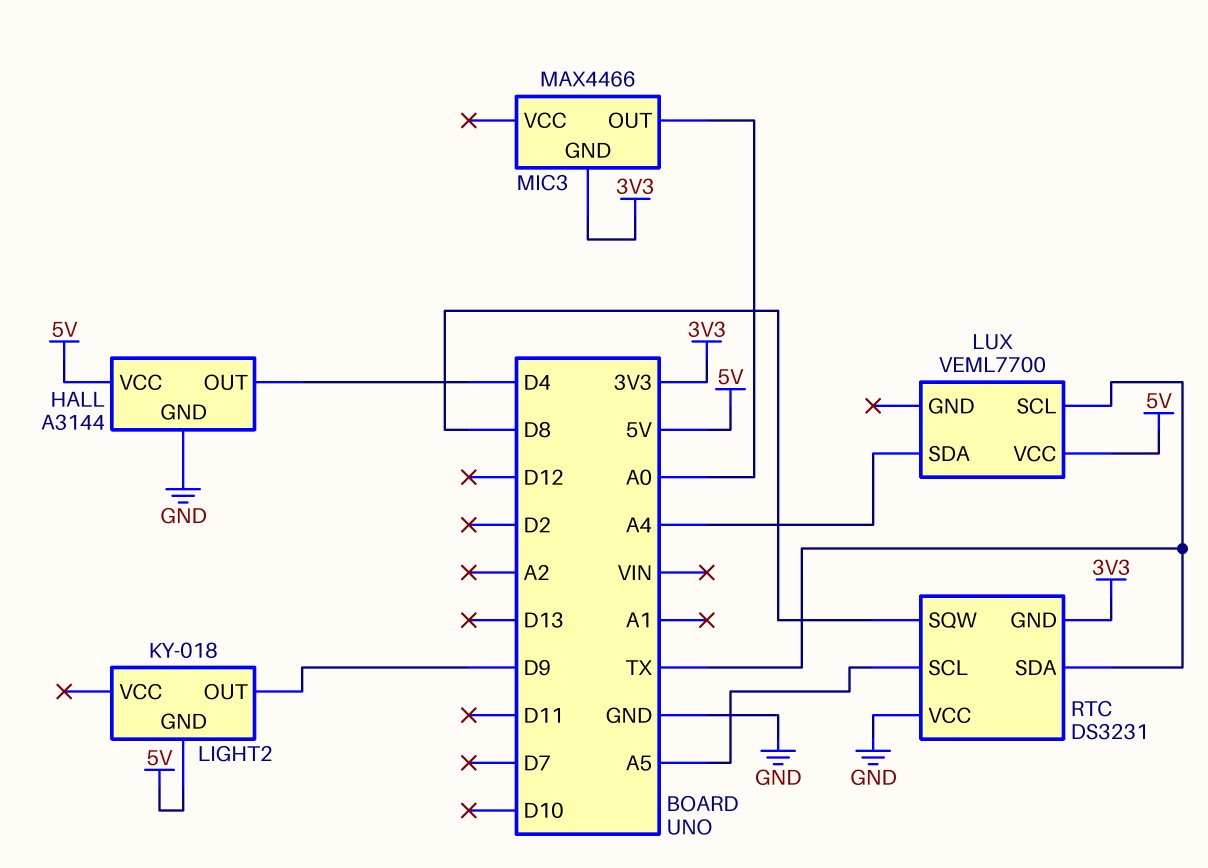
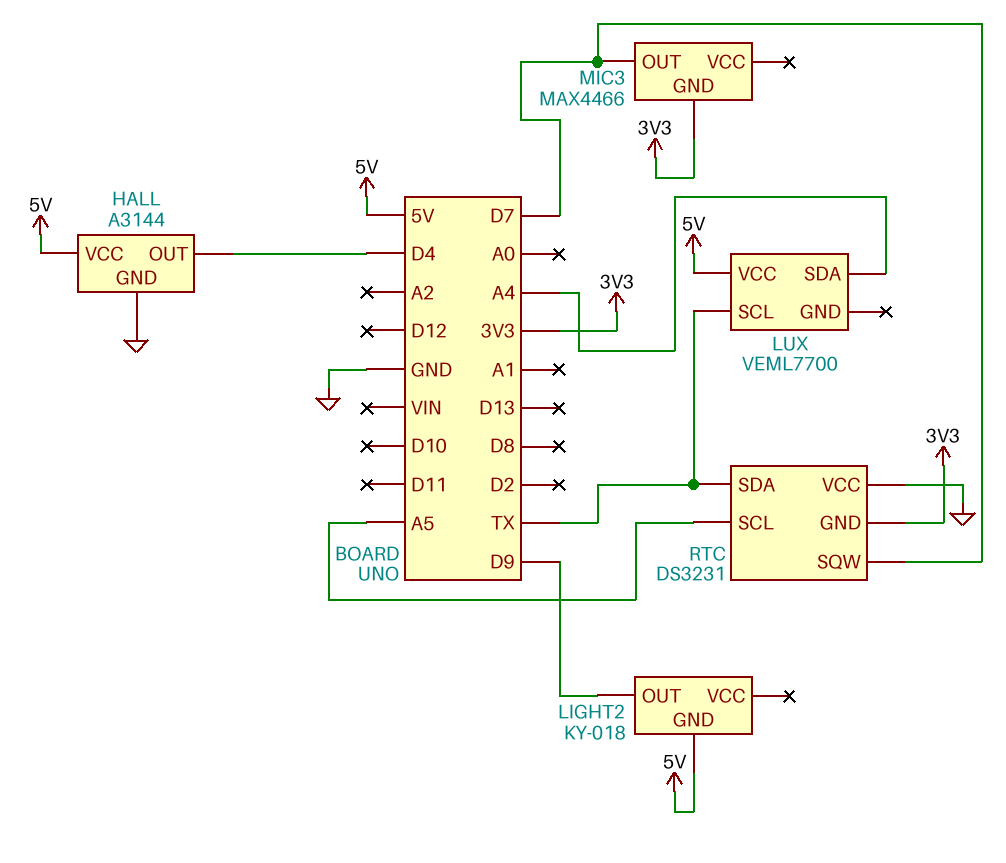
MIC3 pin OUT: A0 -> D7
RTC pin SQW: D8 -> D7

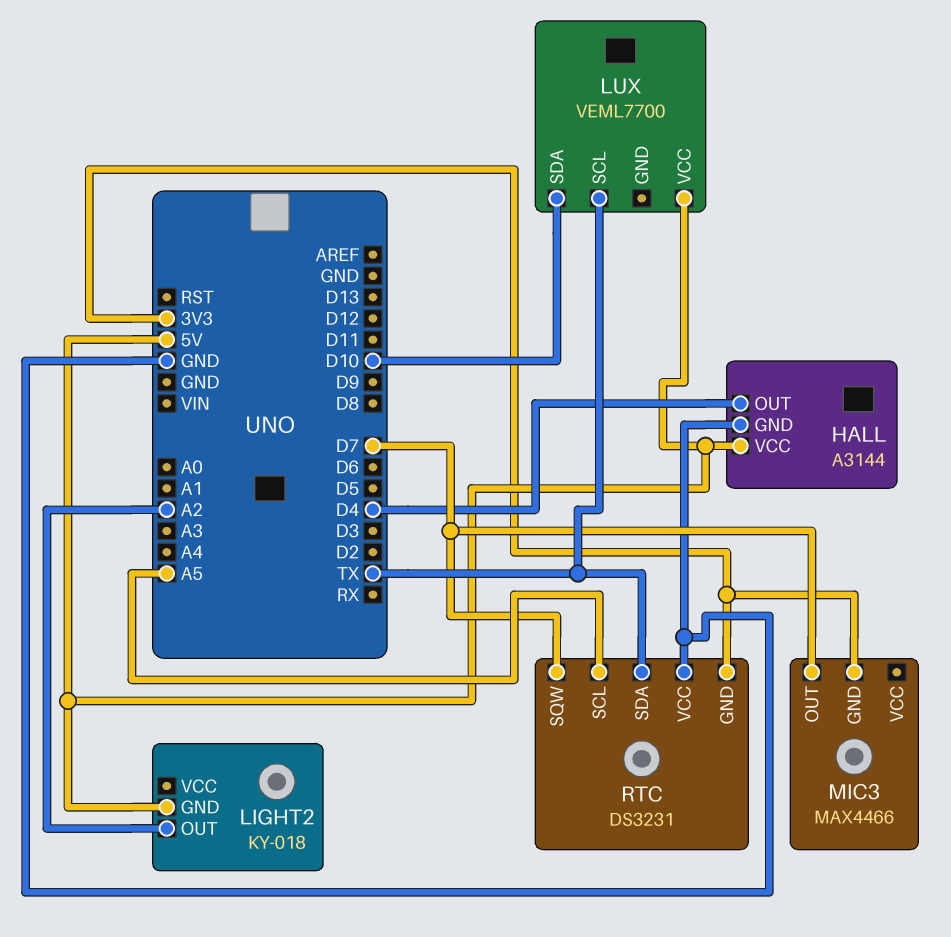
LIGHT2 pin OUT: D9 -> A2
LUX pin SDA: A4 -> D10

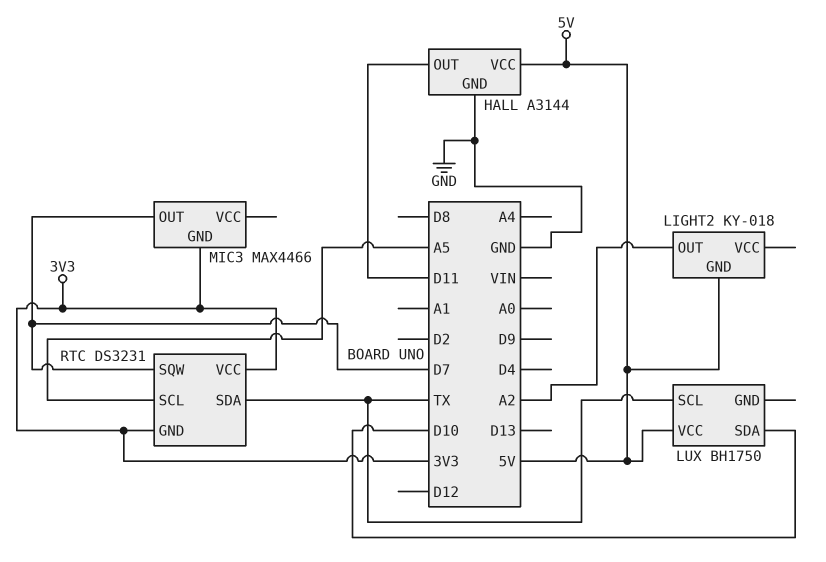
HALL pin OUT: D4 -> D11
LUX: VEML7700 -> BH1750
RTC pin VCC: GND -> 3V3

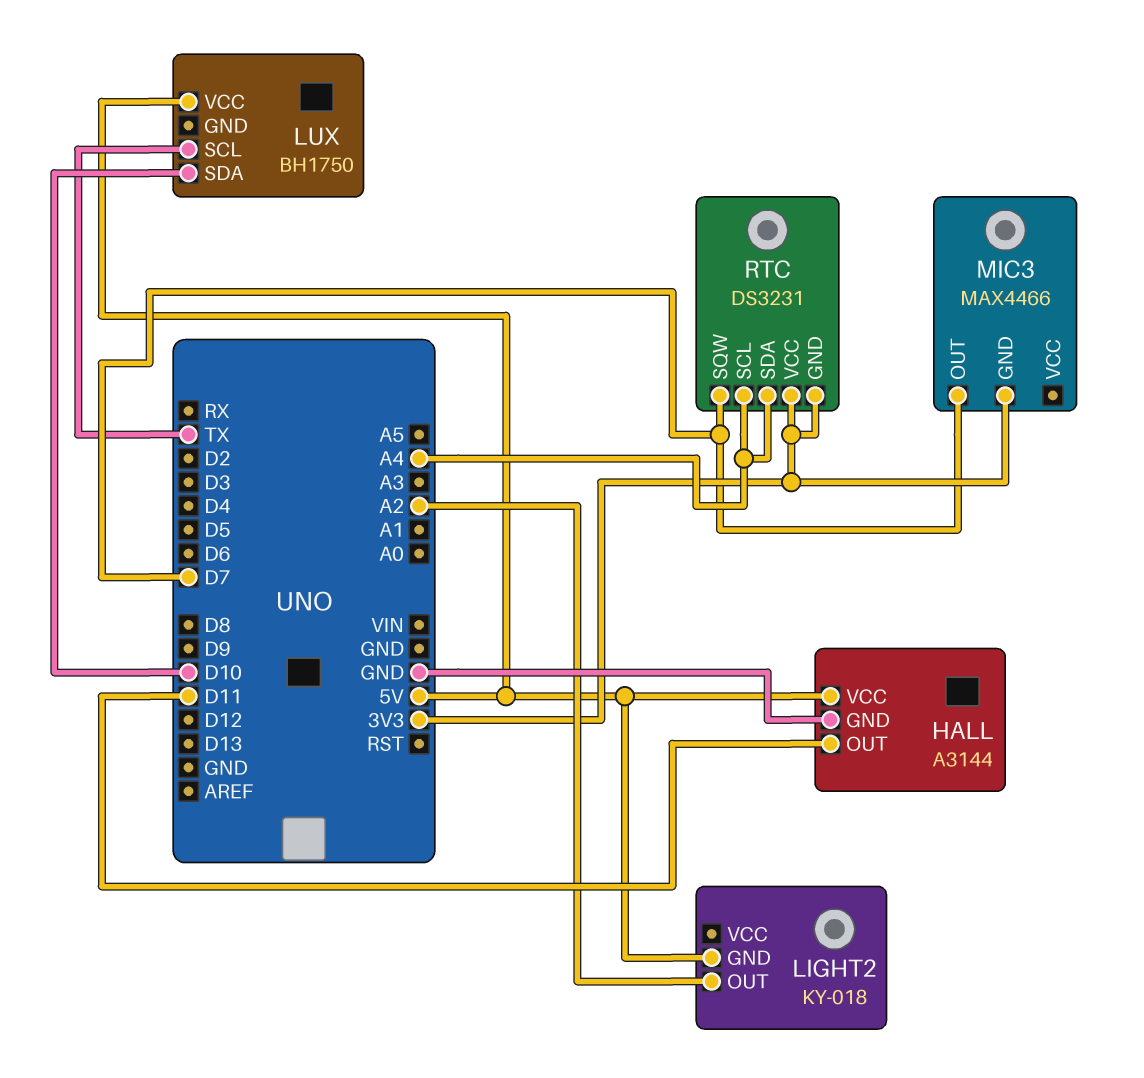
RTC pin SCL: A5 -> A4
RTC pin SDA: TX -> A4

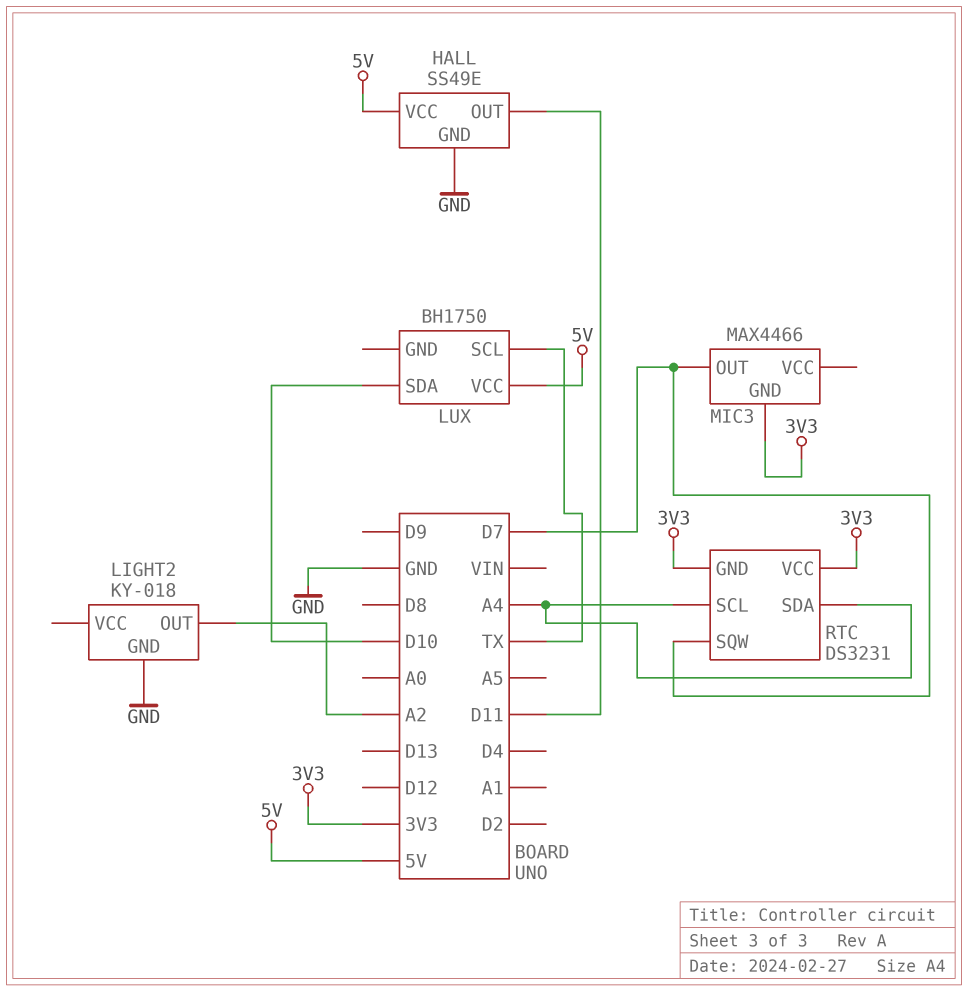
HALL: A3144 -> SS49E
LIGHT2 pin GND: 5V -> GND

